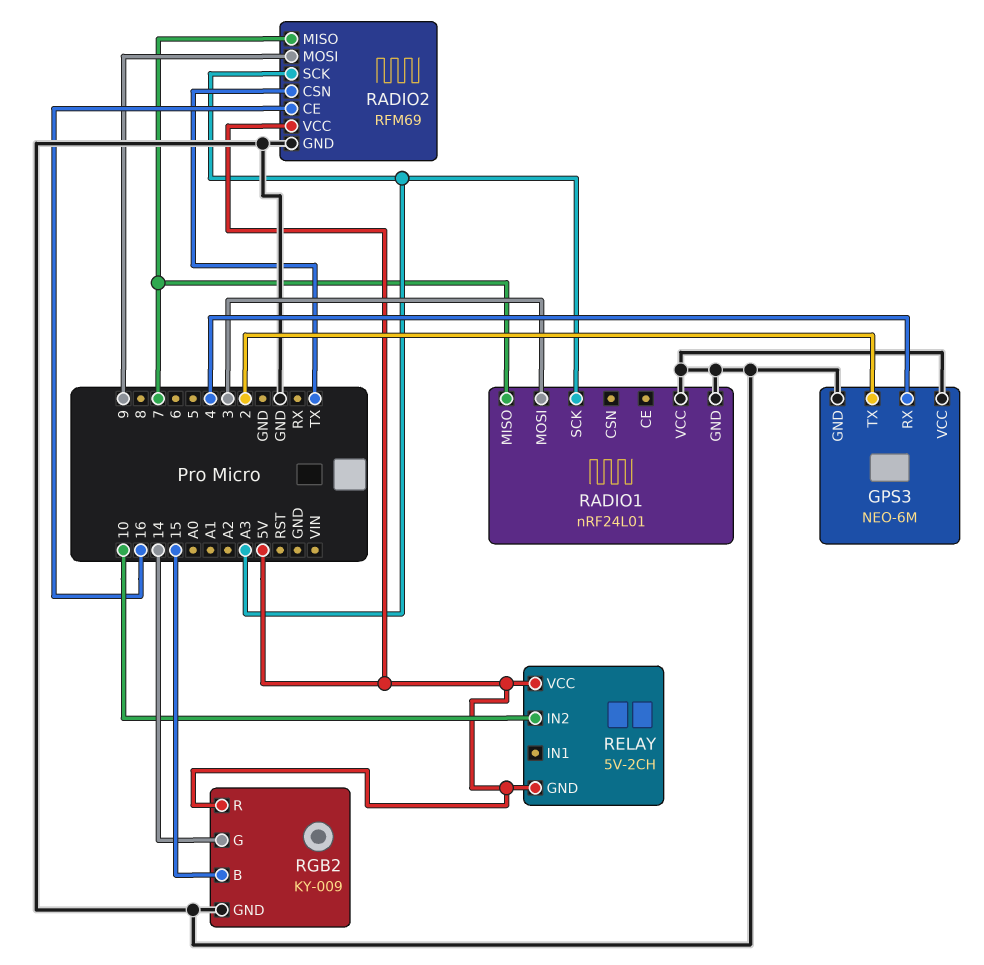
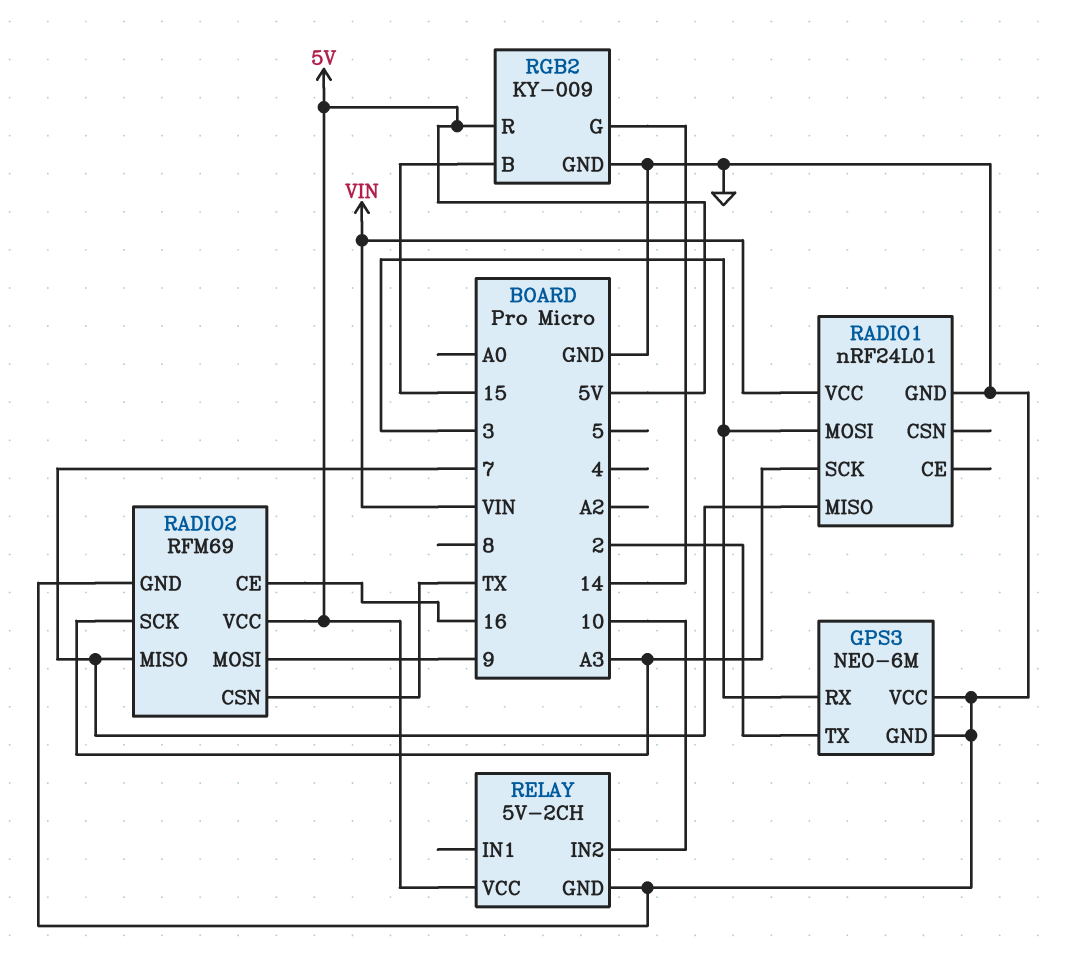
GPS3 pin RX: 4 -> 3
RADIO1 pin VCC: GND -> VIN
RELAY pin GND: 5V -> GND

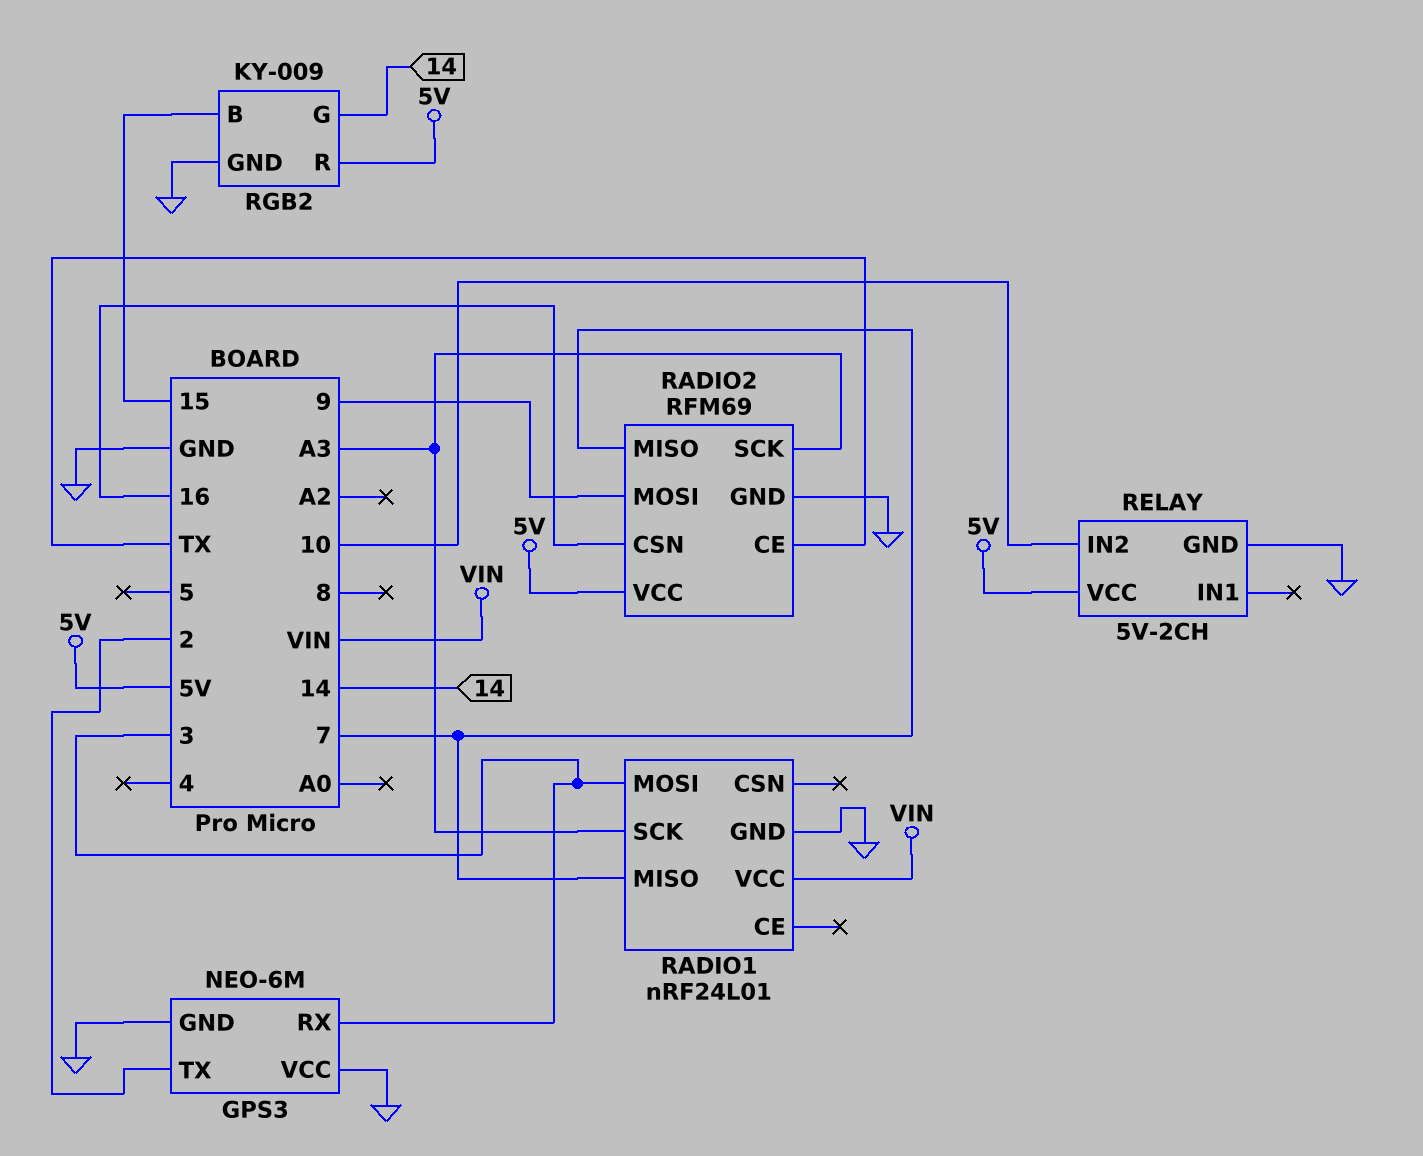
RADIO2 pin CE: 16 -> TX
RADIO2 pin CSN: TX -> 16

